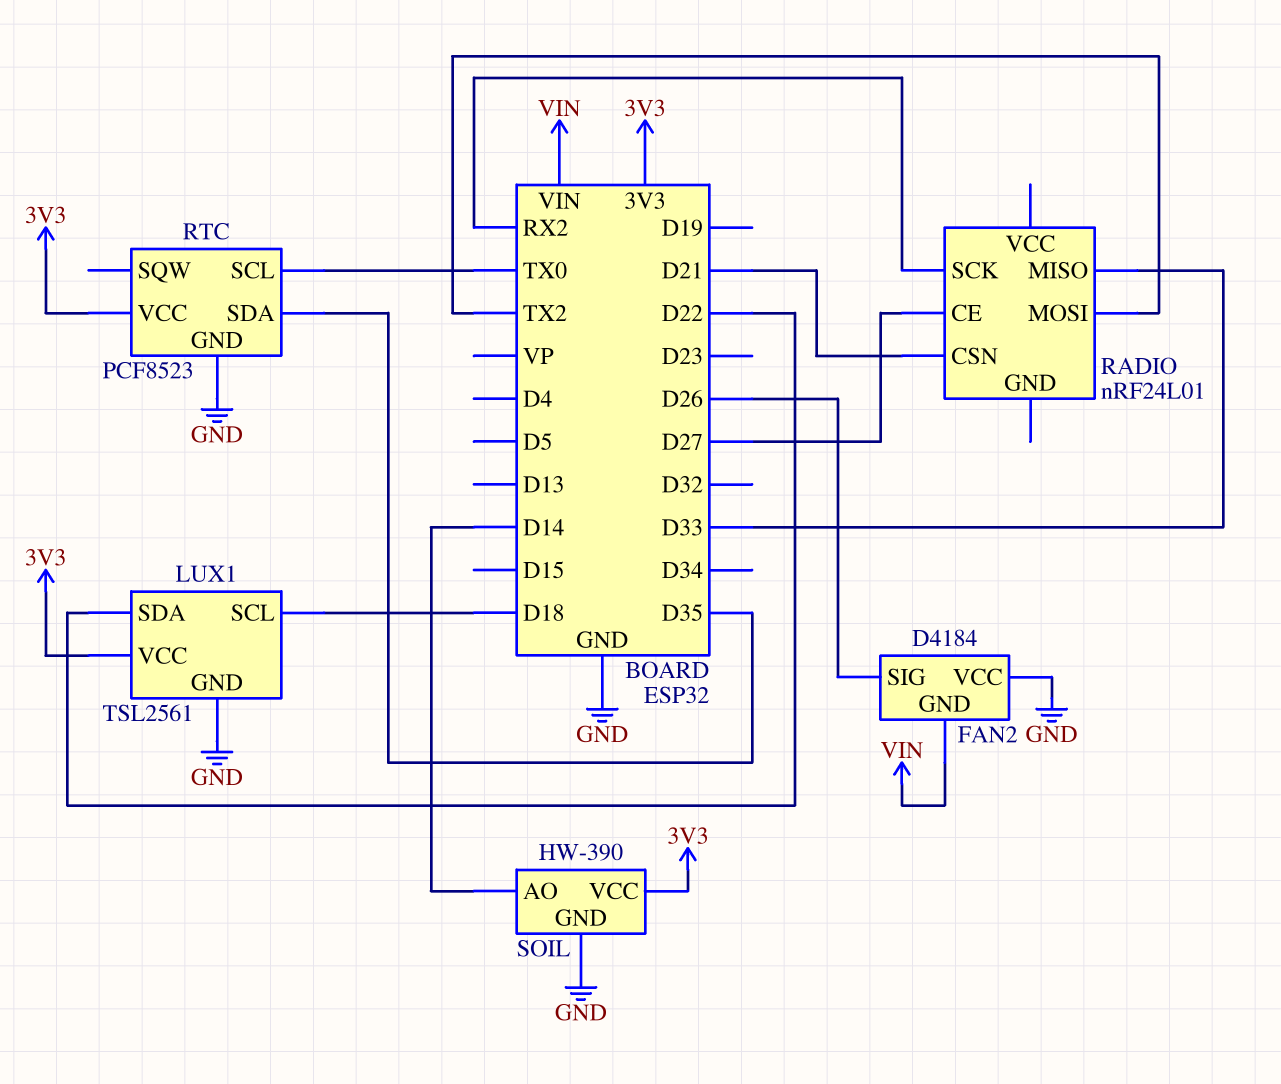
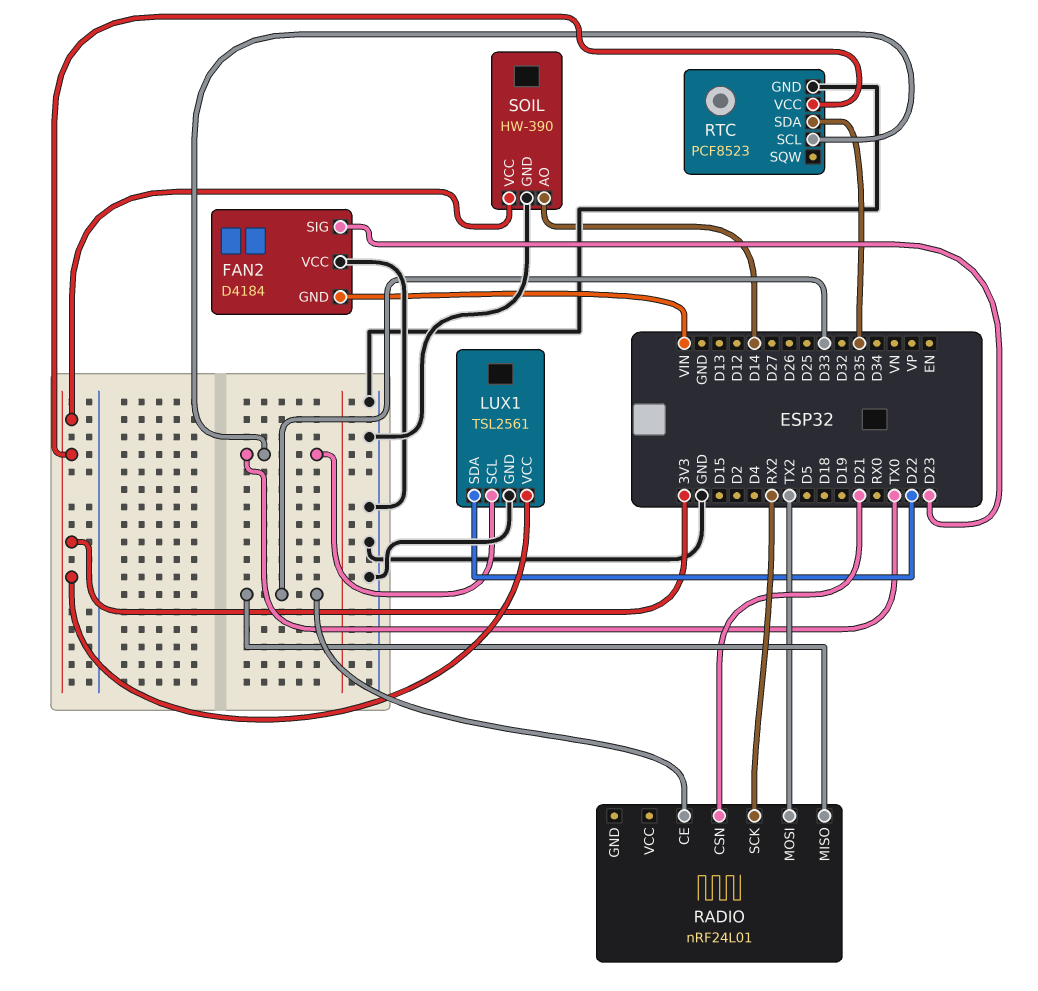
FAN2 pin SIG: D26 -> D23
LUX1 pin SCL: D18 -> TX0
RADIO pin CE: D27 -> D33

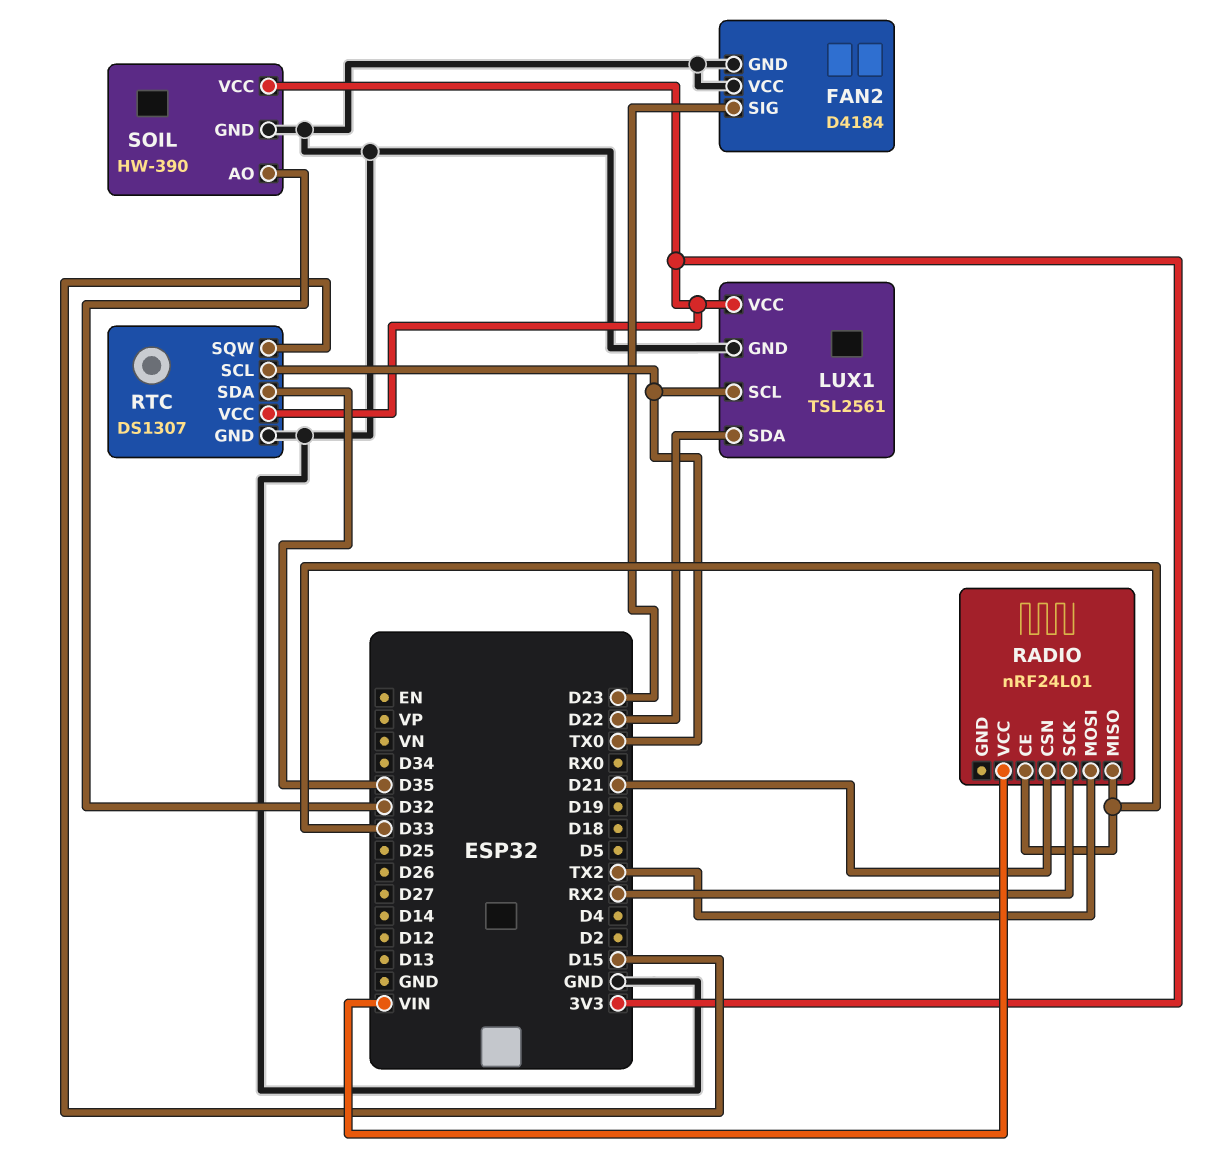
FAN2 pin GND: VIN -> GND
RADIO pin VCC: none -> VIN
RTC: PCF8523 -> DS1307
RTC pin SQW: none -> D15
SOIL pin AO: D14 -> D32

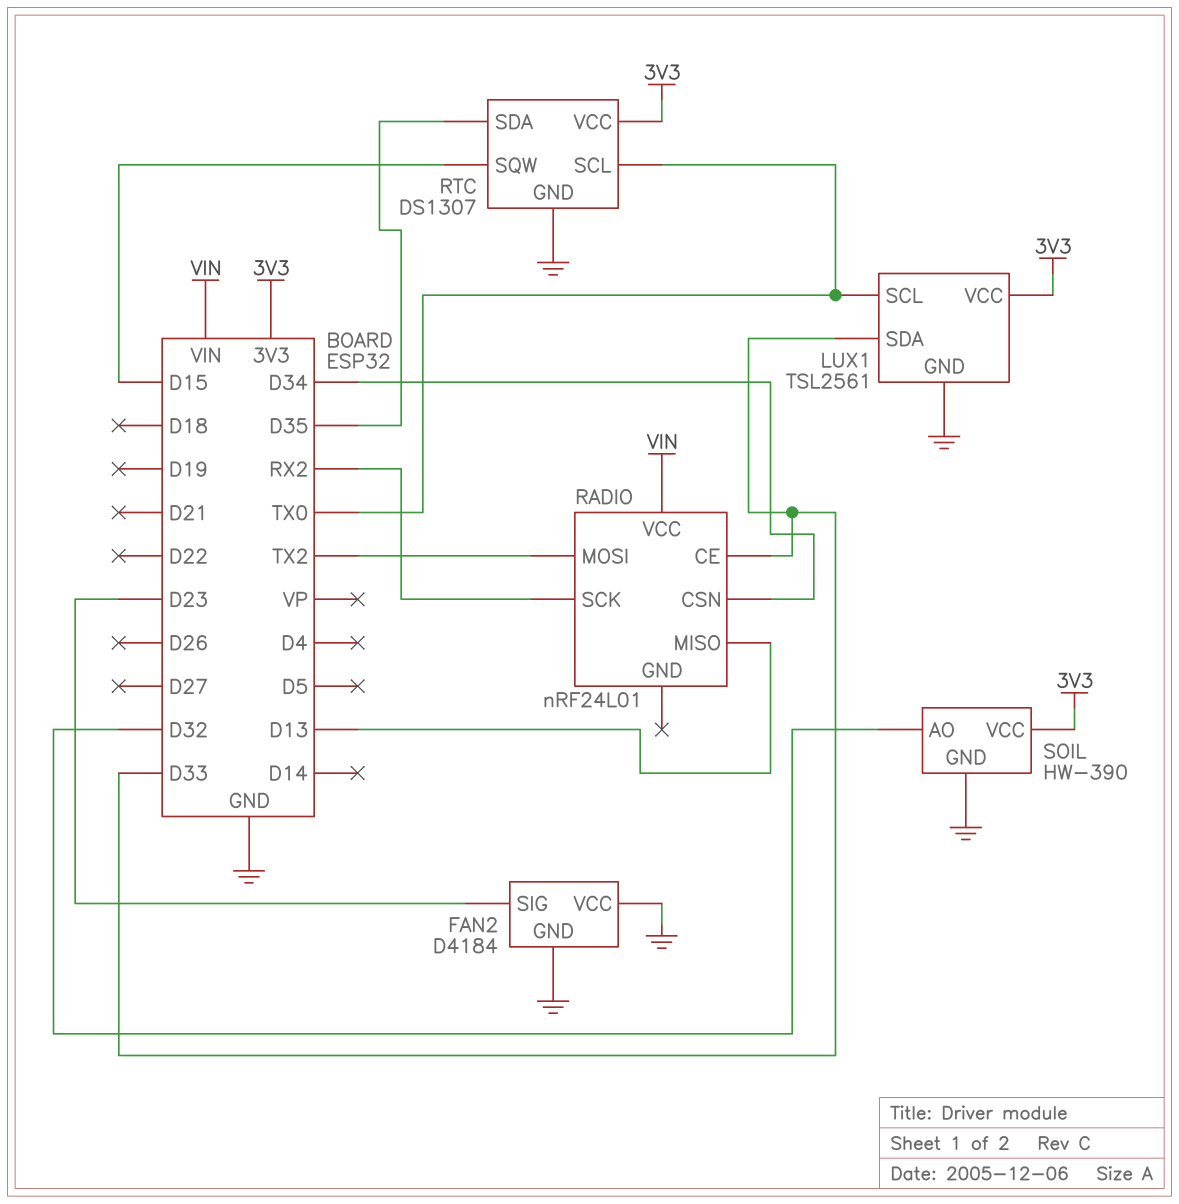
LUX1 pin SDA: D22 -> D33
RADIO pin CSN: D21 -> D34
RADIO pin MISO: D33 -> D13

